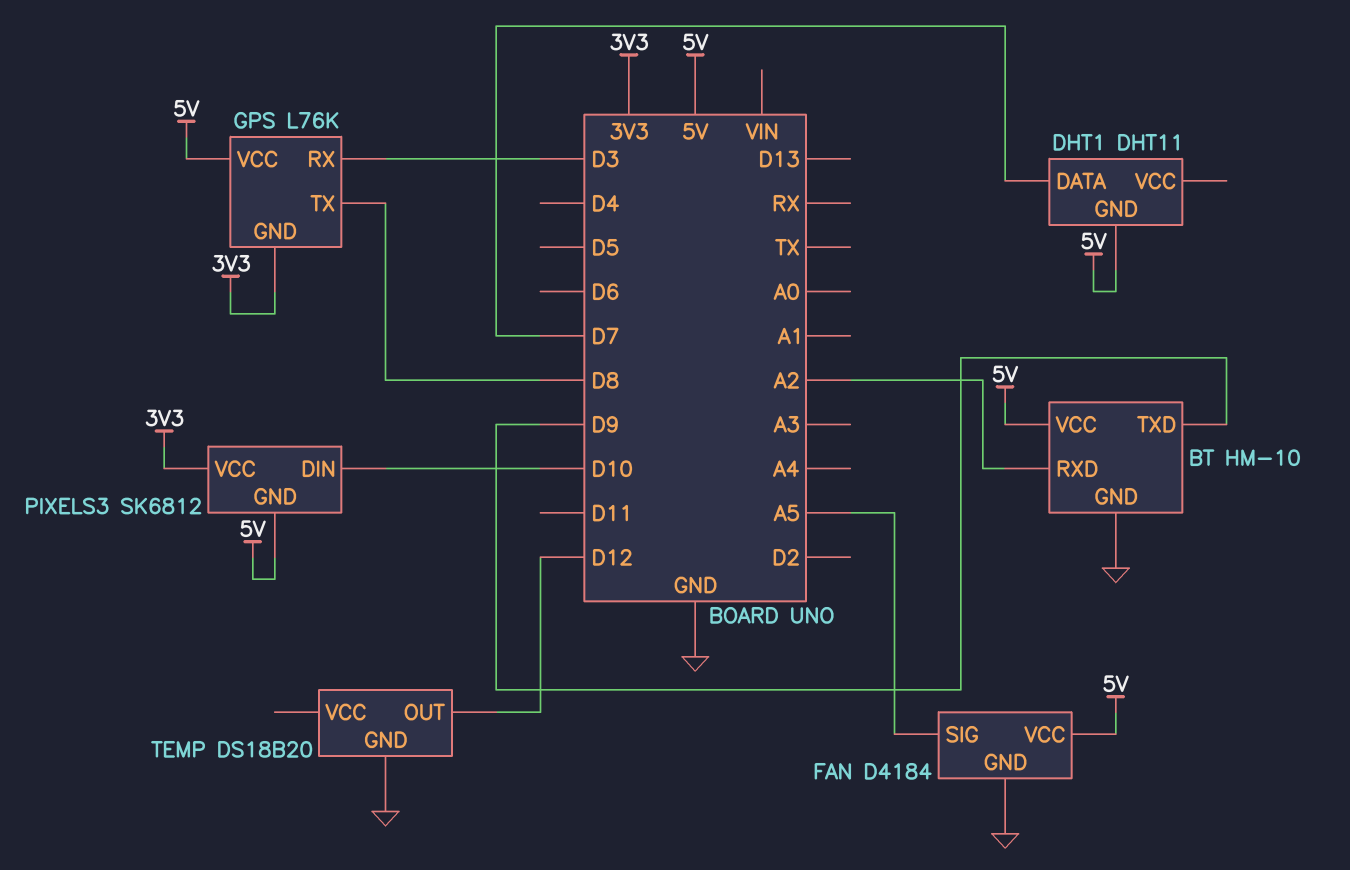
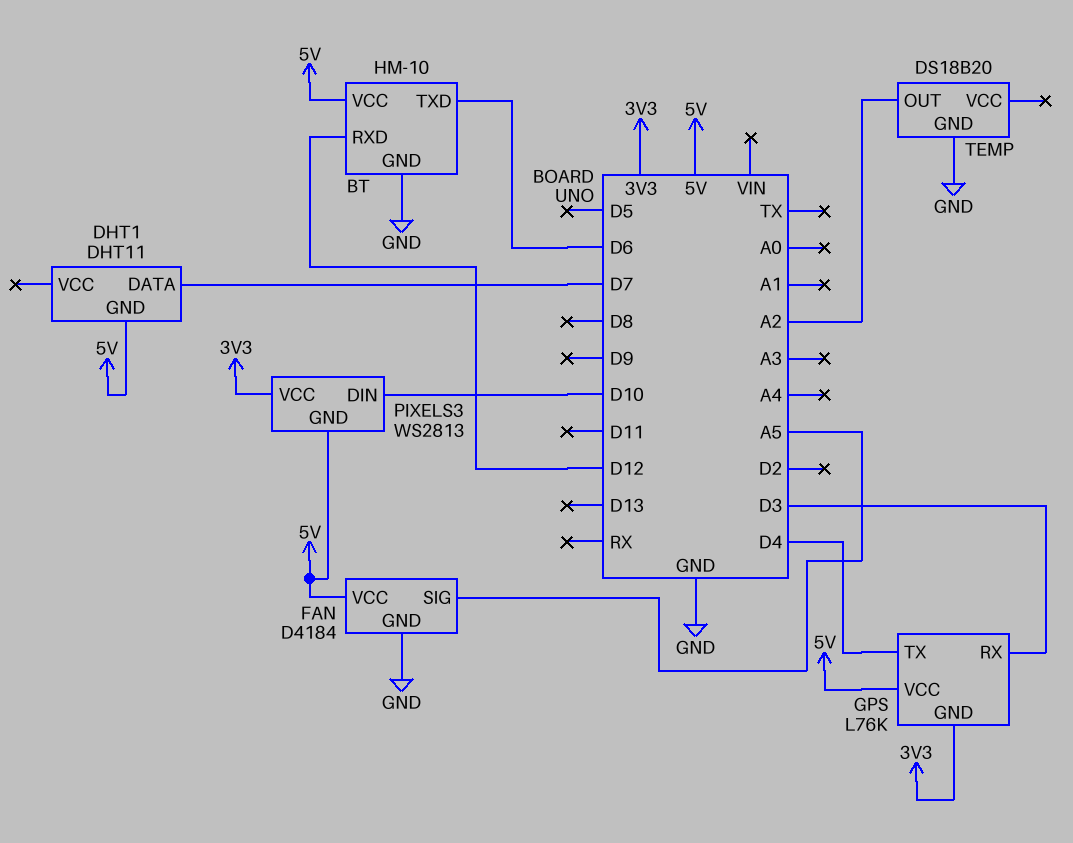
BT pin RXD: A2 -> D12
BT pin TXD: D9 -> D6
GPS pin TX: D8 -> D4
PIXELS3: SK6812 -> WS2813
TEMP pin OUT: D12 -> A2

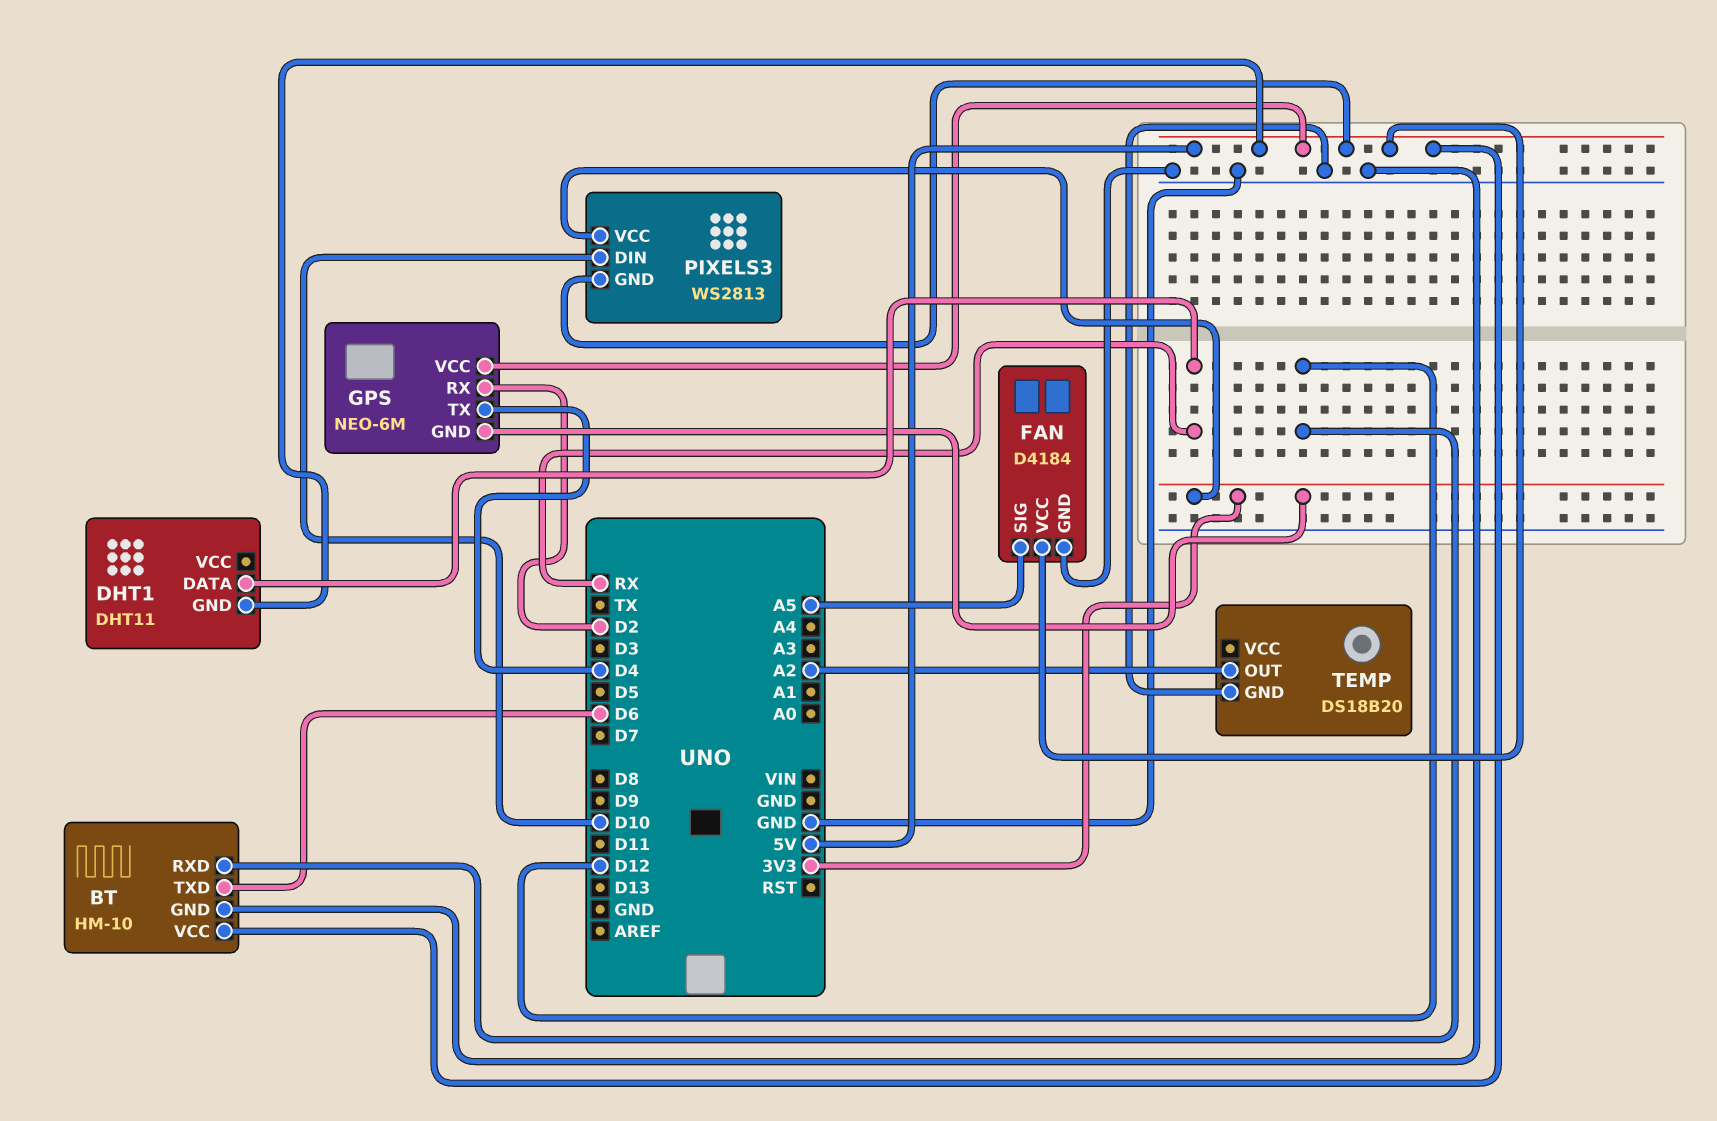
DHT1 pin DATA: D7 -> RX
GPS: L76K -> NEO-6M
GPS pin RX: D3 -> D2

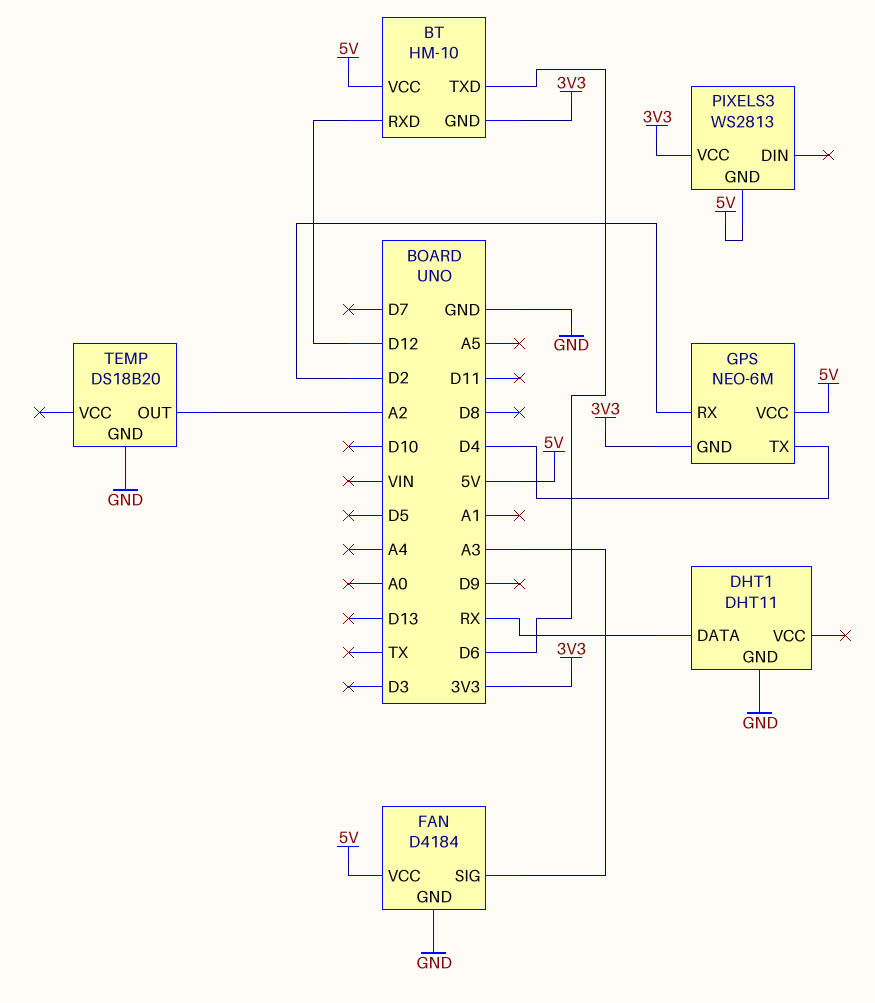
BT pin GND: GND -> 3V3
DHT1 pin GND: 5V -> GND
FAN pin SIG: A5 -> A3
PIXELS3 pin DIN: D10 -> none

